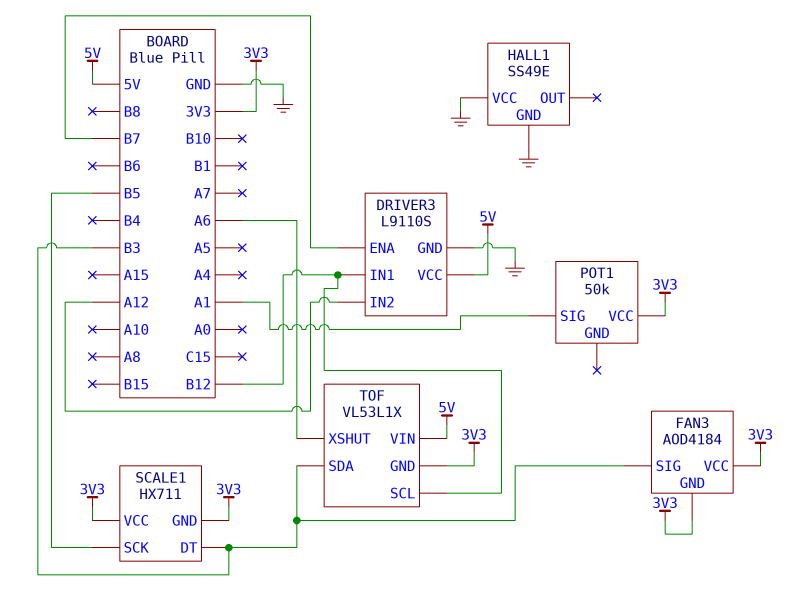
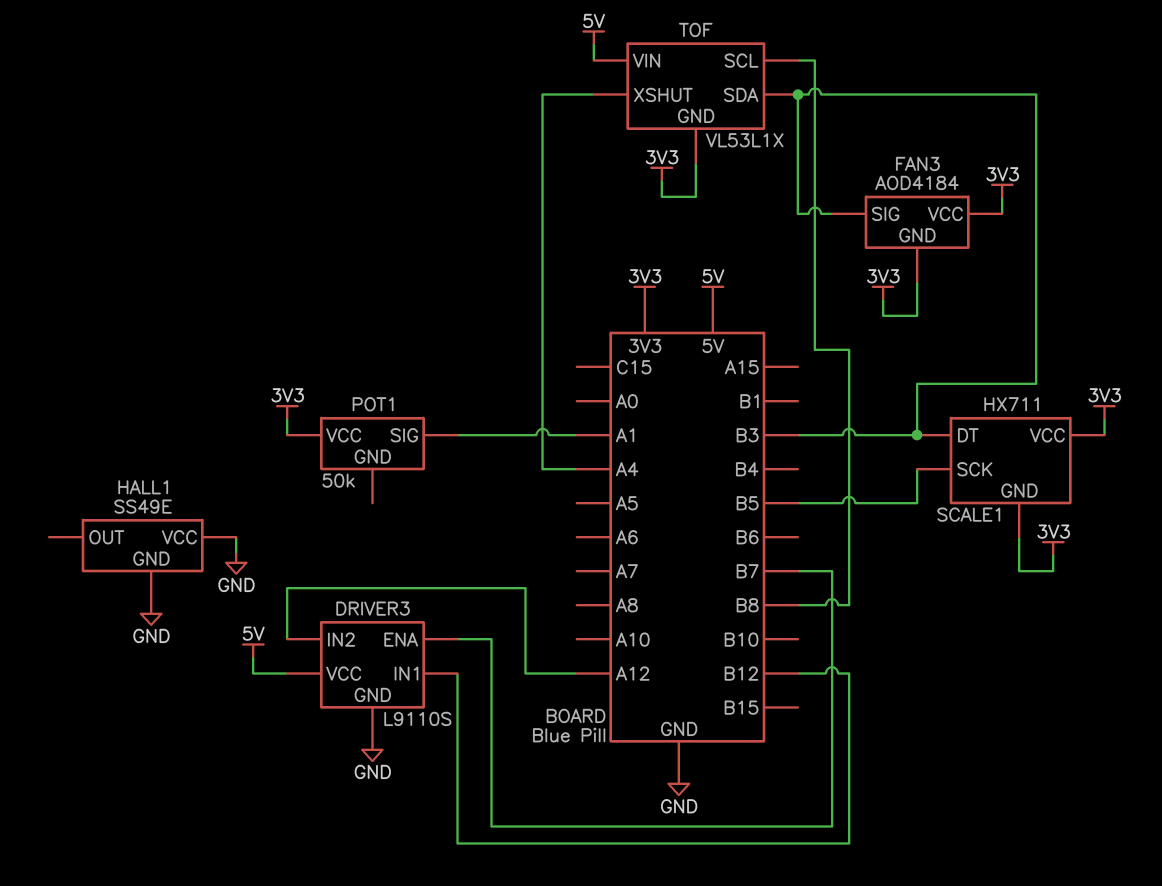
TOF pin SCL: B12 -> B8
TOF pin XSHUT: A6 -> A4

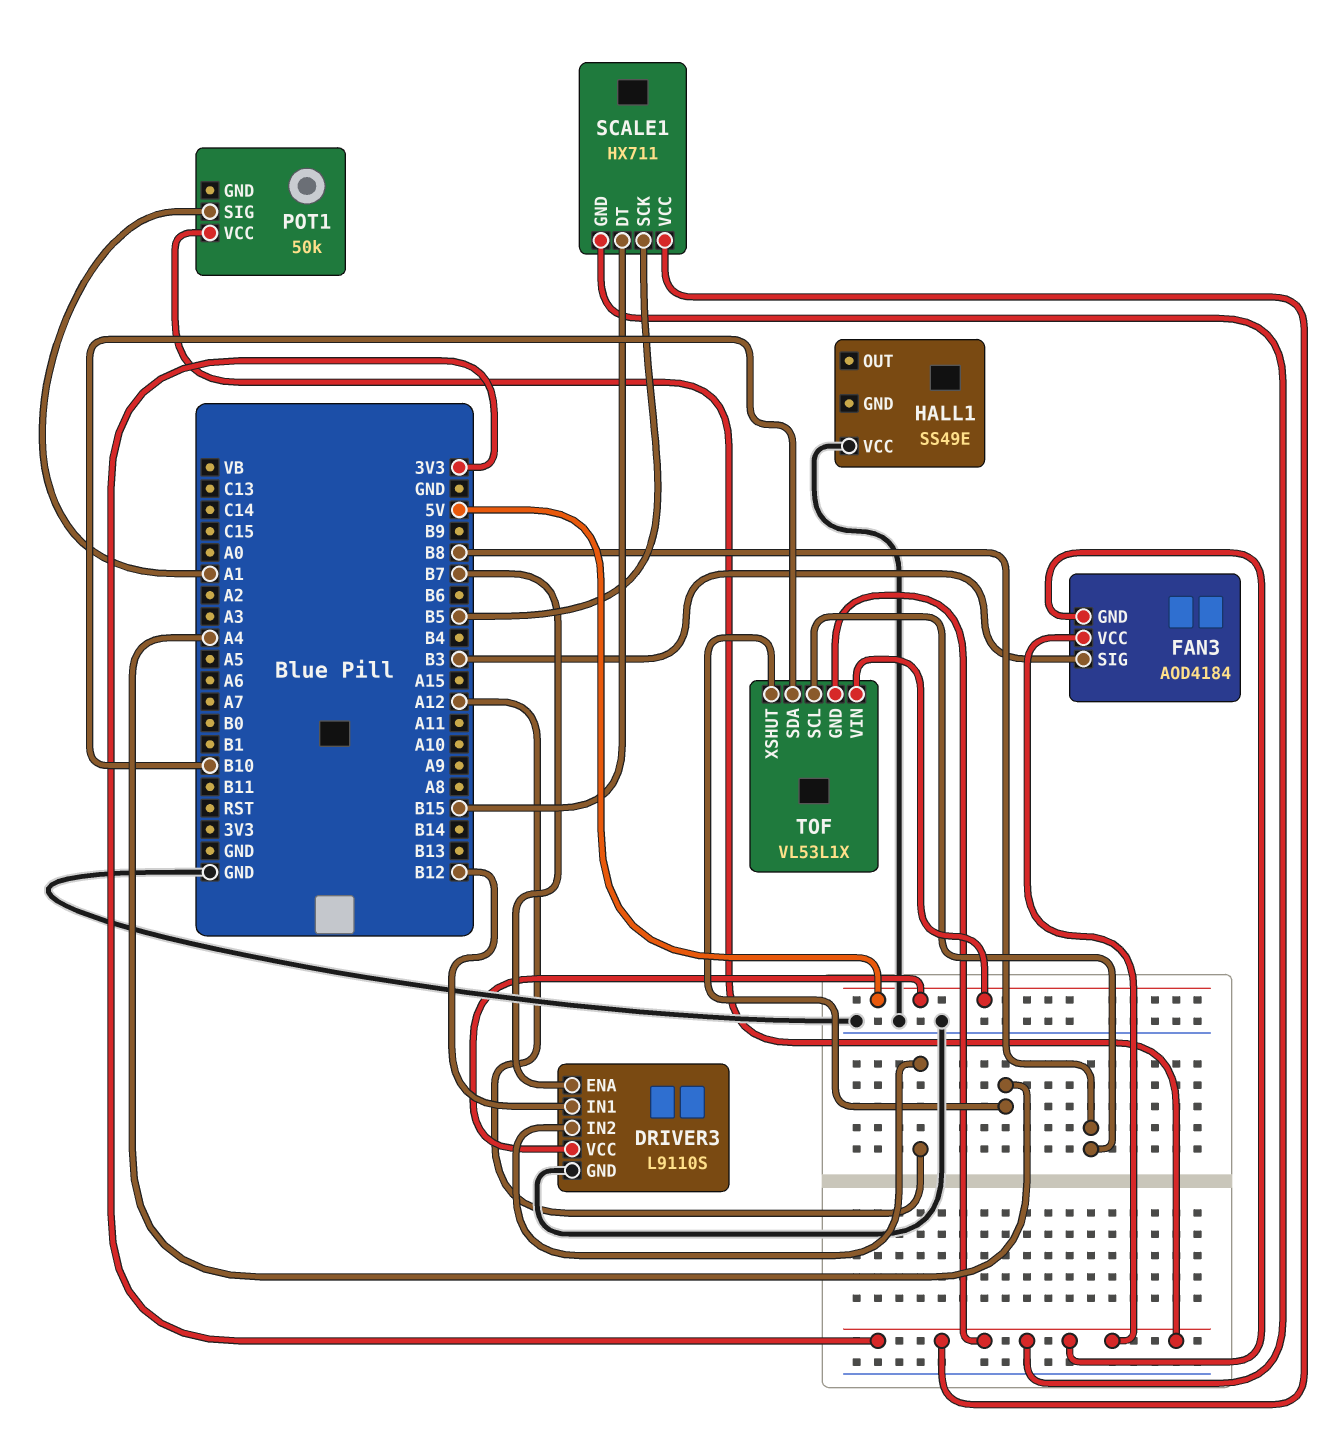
HALL1 pin GND: GND -> none
SCALE1 pin DT: B3 -> B15
TOF pin SDA: B3 -> B10

